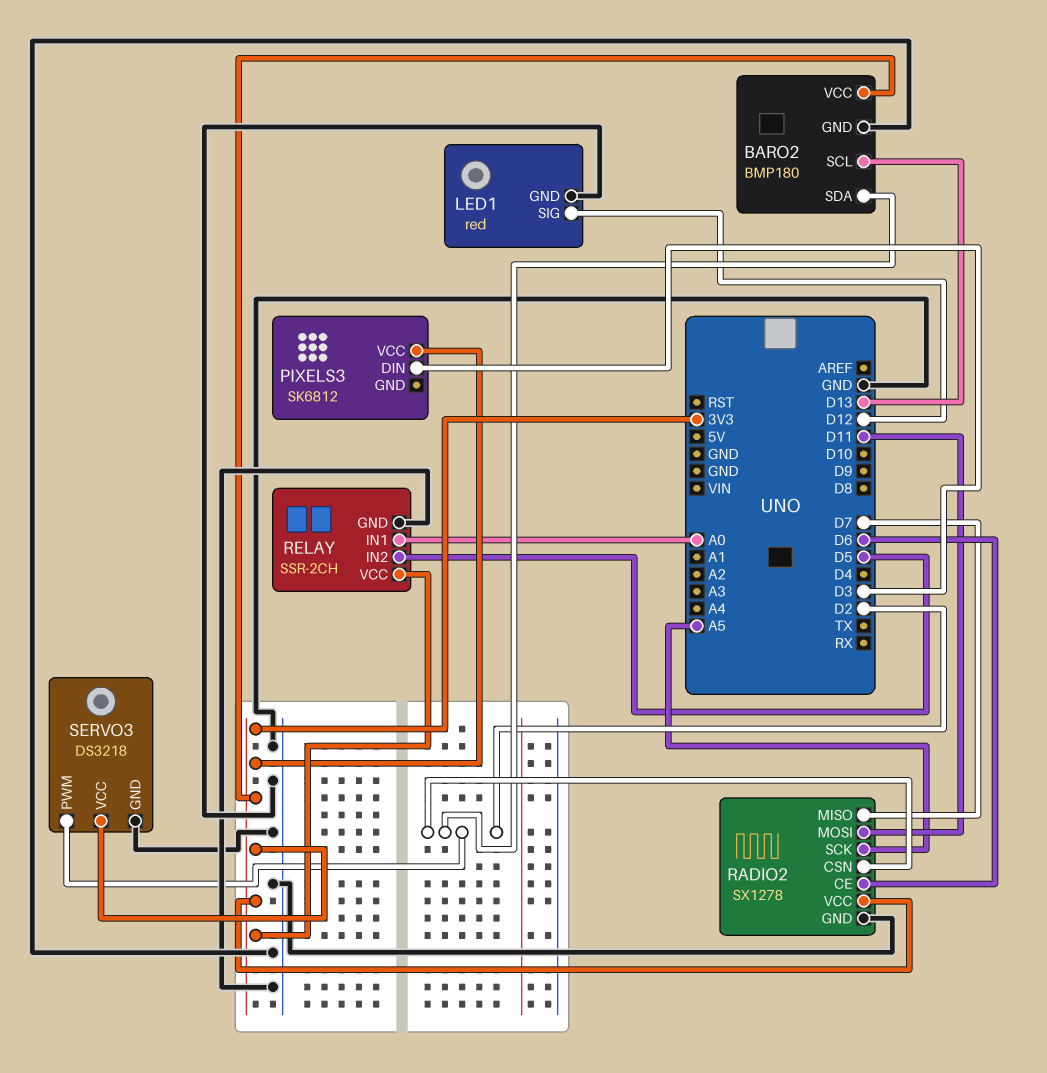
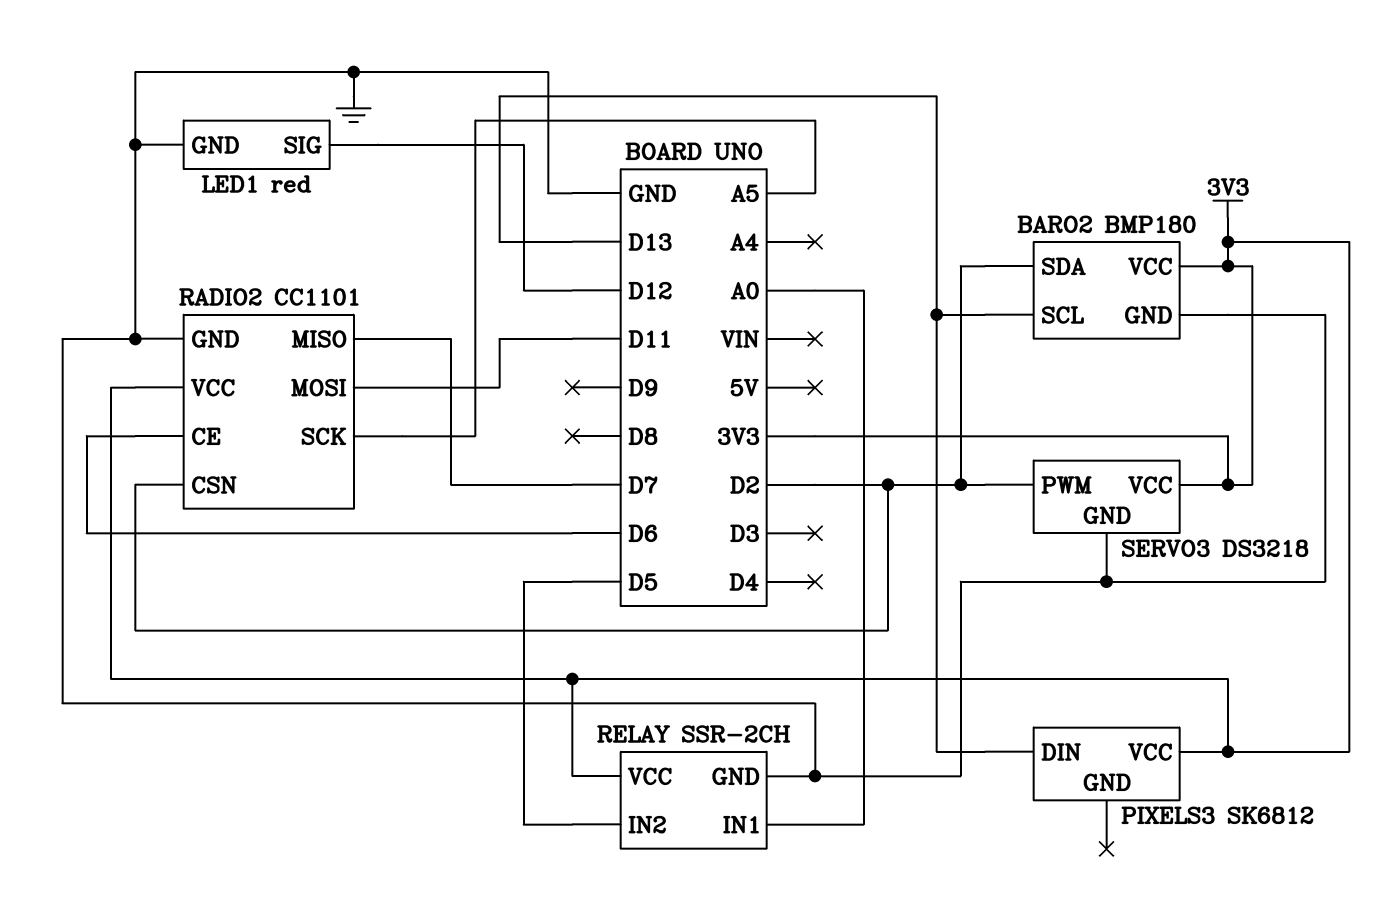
PIXELS3 pin DIN: D3 -> D13
RADIO2: SX1278 -> CC1101

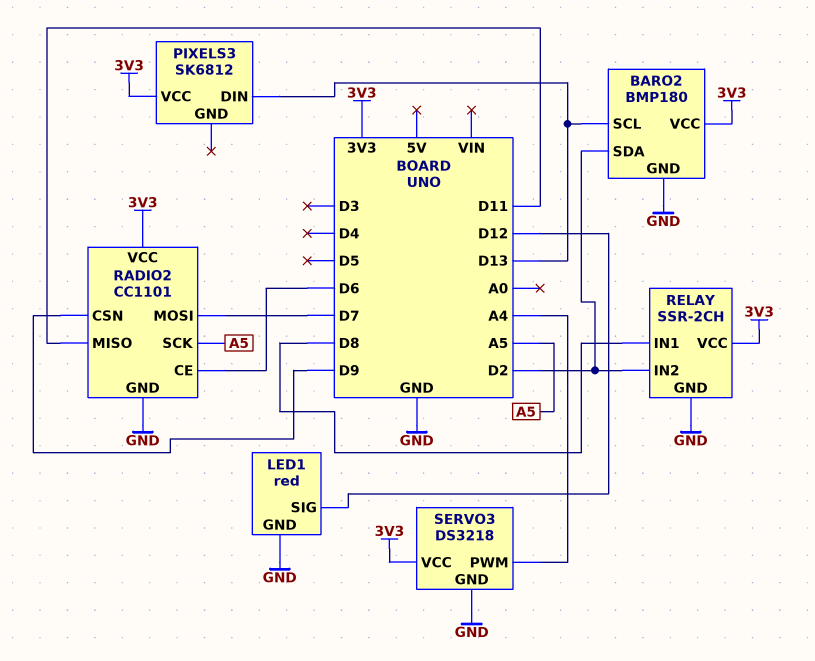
RADIO2 pin CSN: D2 -> D9
RADIO2 pin MISO: D7 -> D11
RADIO2 pin MOSI: D11 -> D7
RELAY pin IN1: A0 -> D8
RELAY pin IN2: D5 -> D2
SERVO3 pin PWM: D2 -> A4

